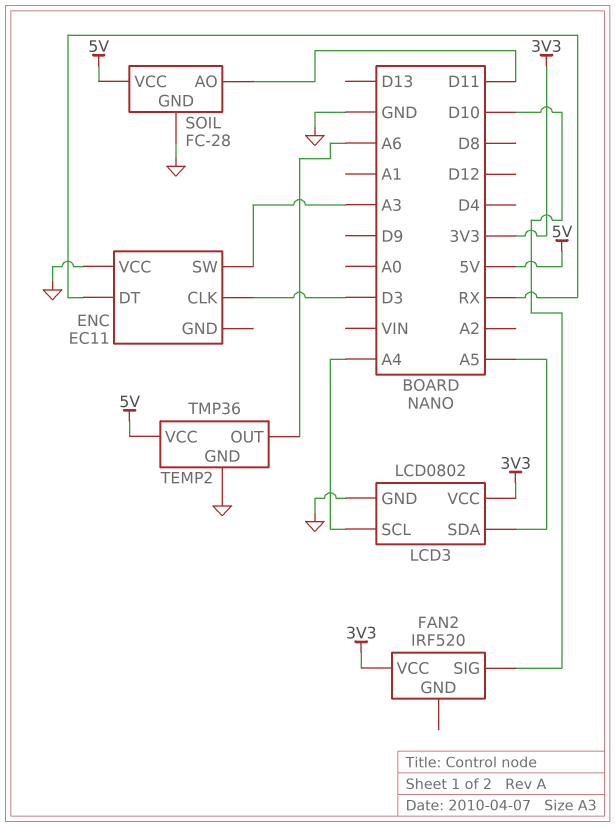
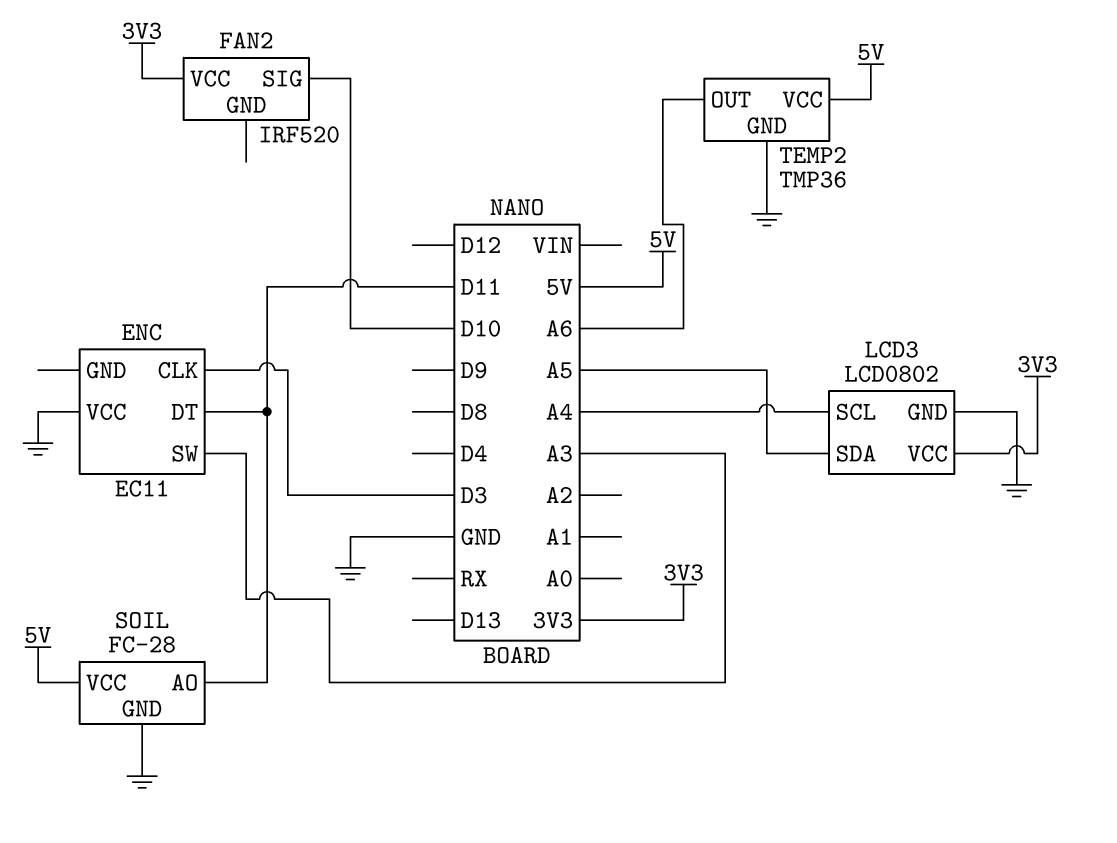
ENC pin DT: RX -> D11

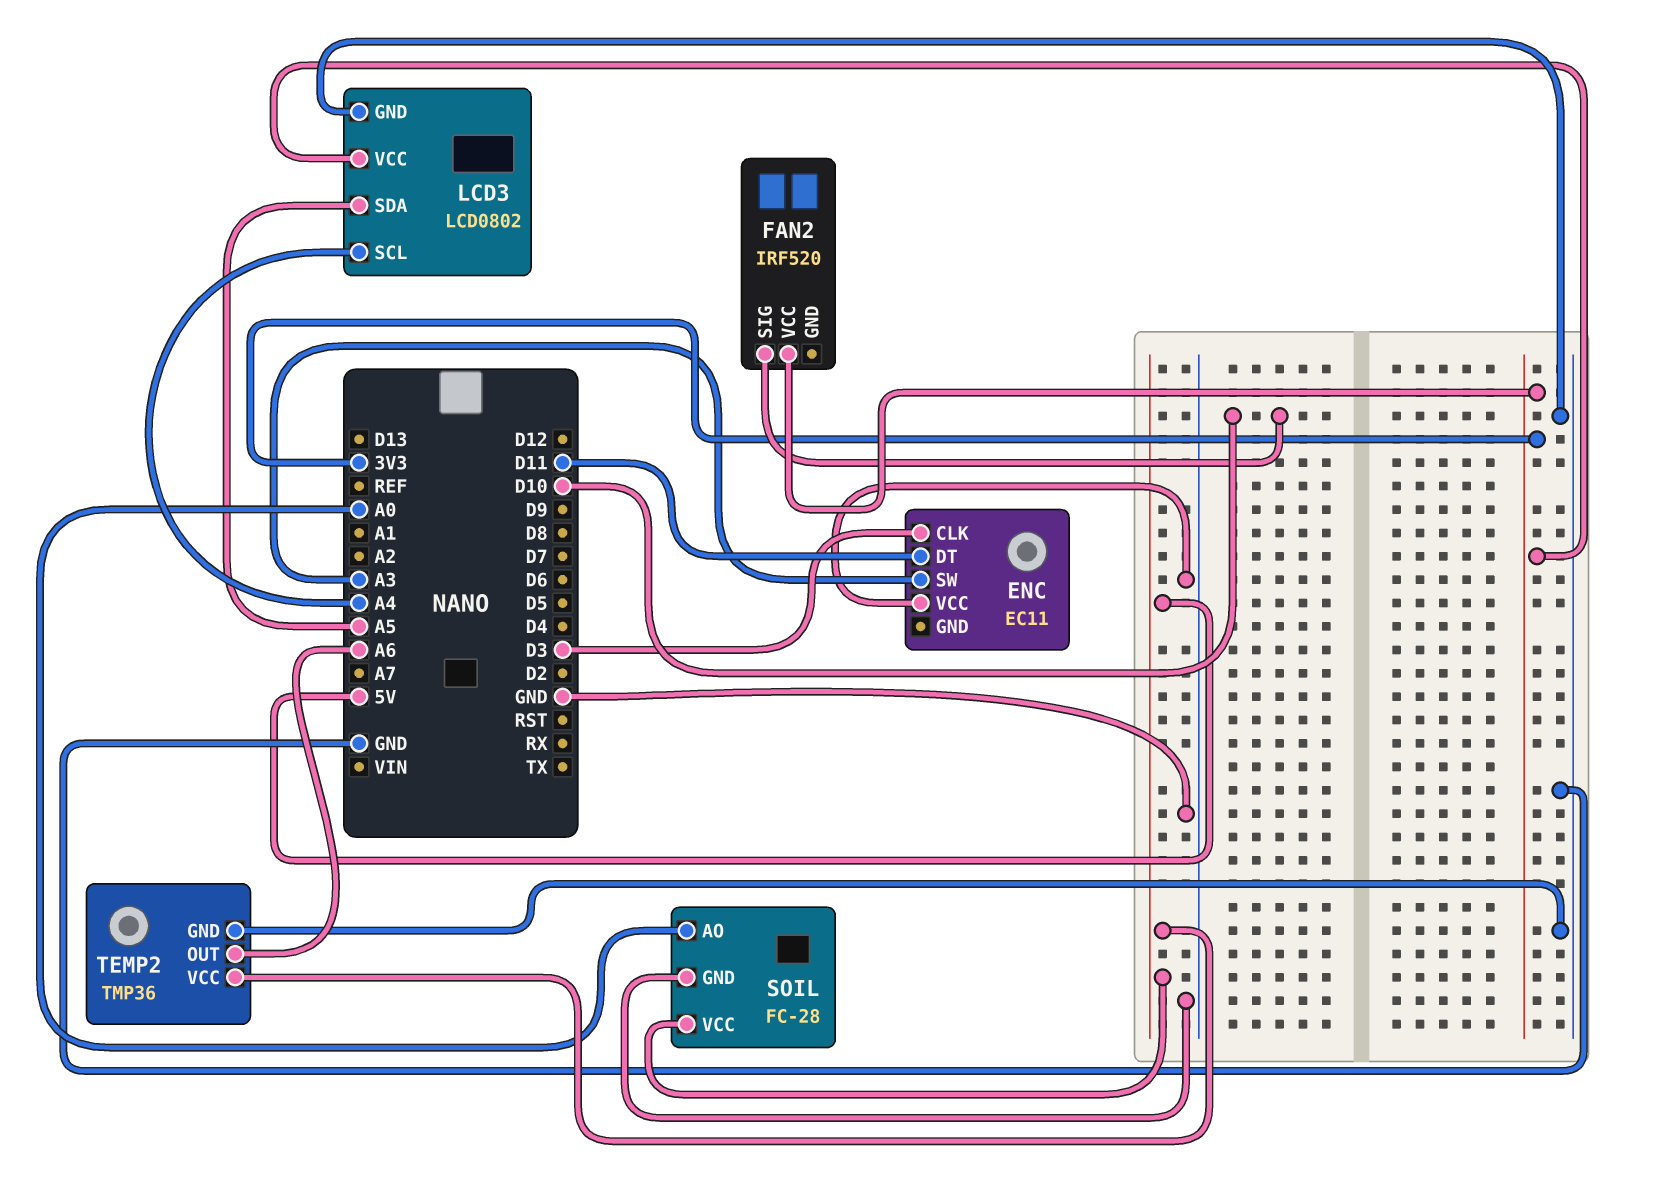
SOIL pin AO: D11 -> A0

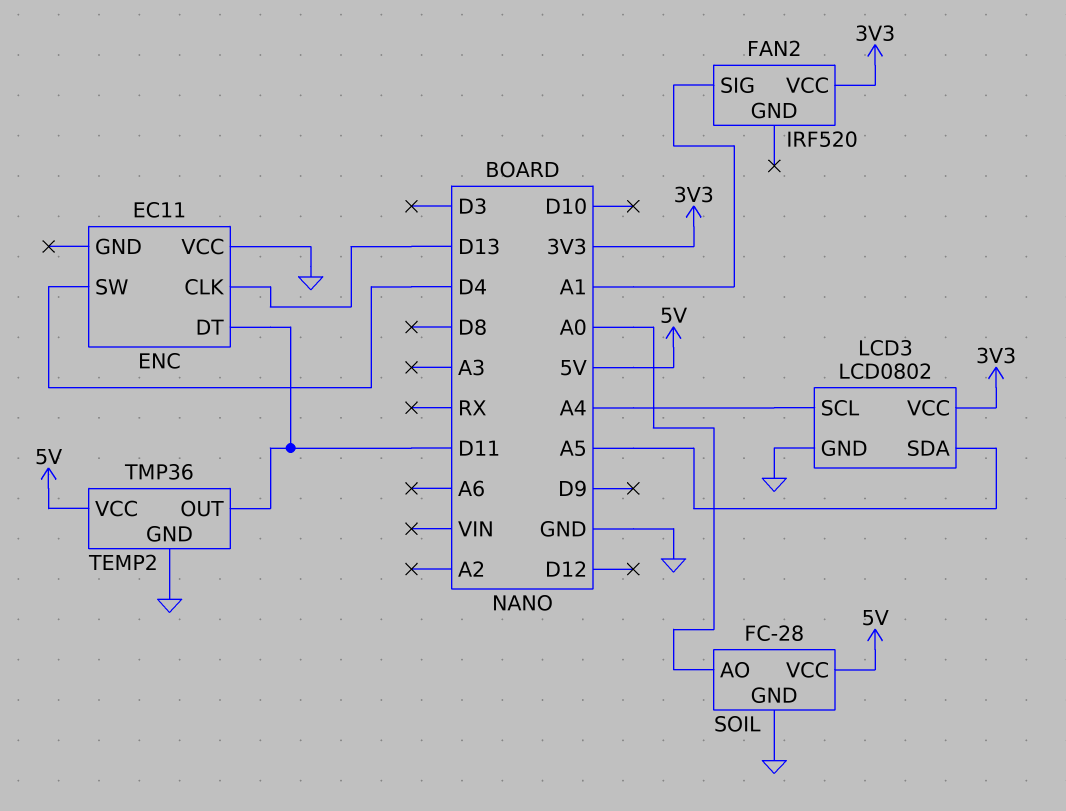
ENC pin CLK: D3 -> D13
ENC pin SW: A3 -> D4
FAN2 pin SIG: D10 -> A1
TEMP2 pin OUT: A6 -> D11

